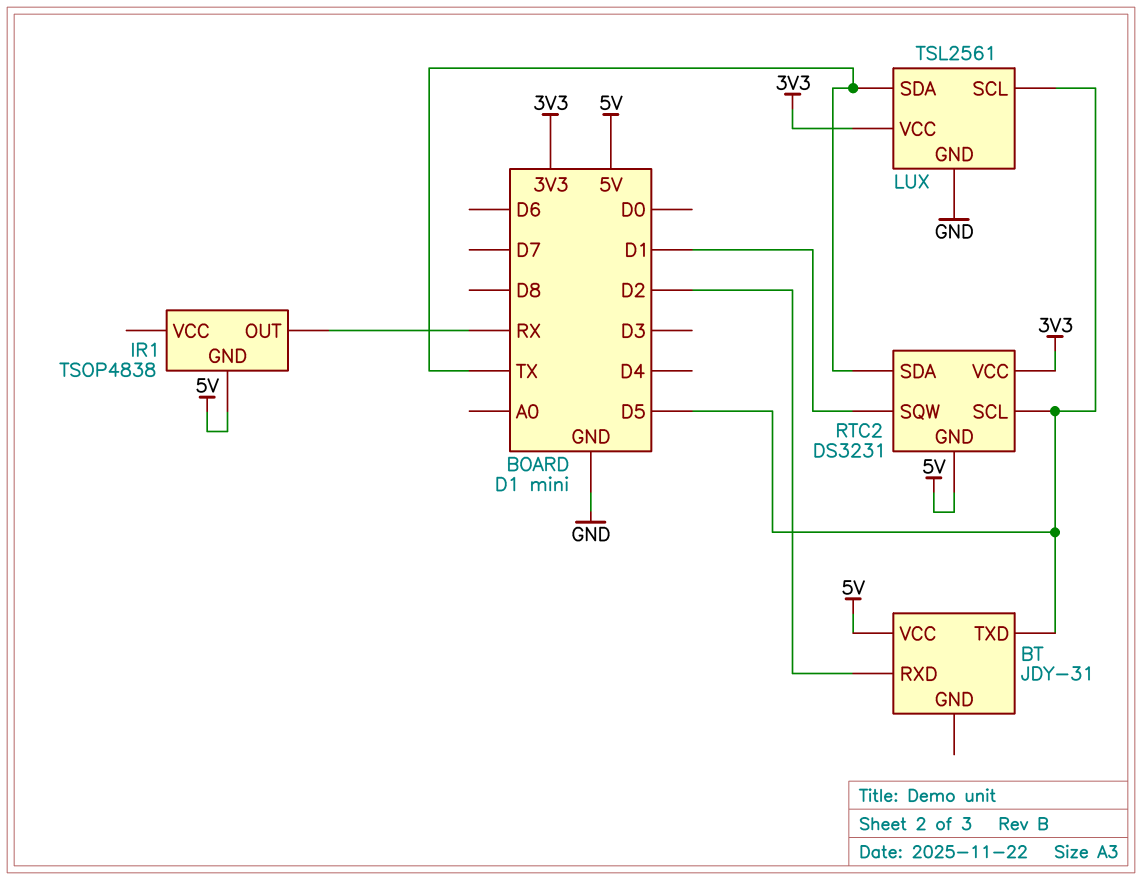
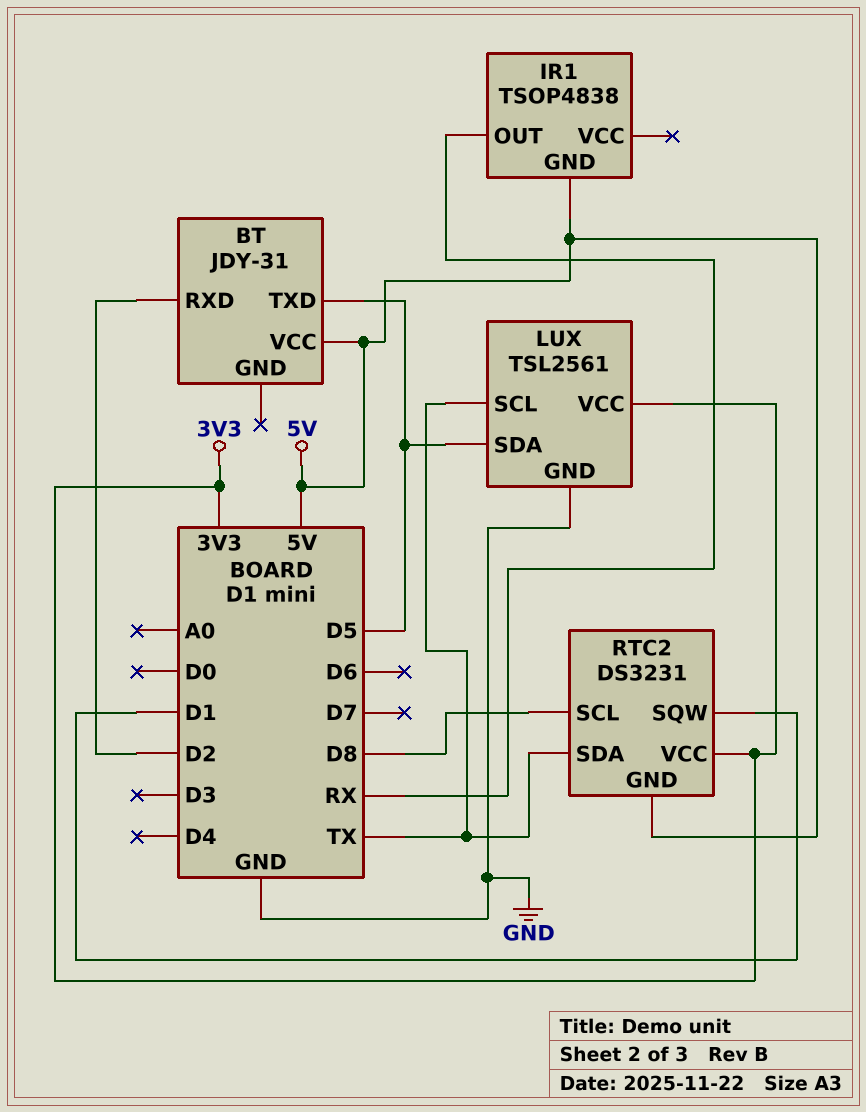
LUX pin SCL: D5 -> TX
LUX pin SDA: TX -> D5
RTC2 pin SCL: D5 -> D8

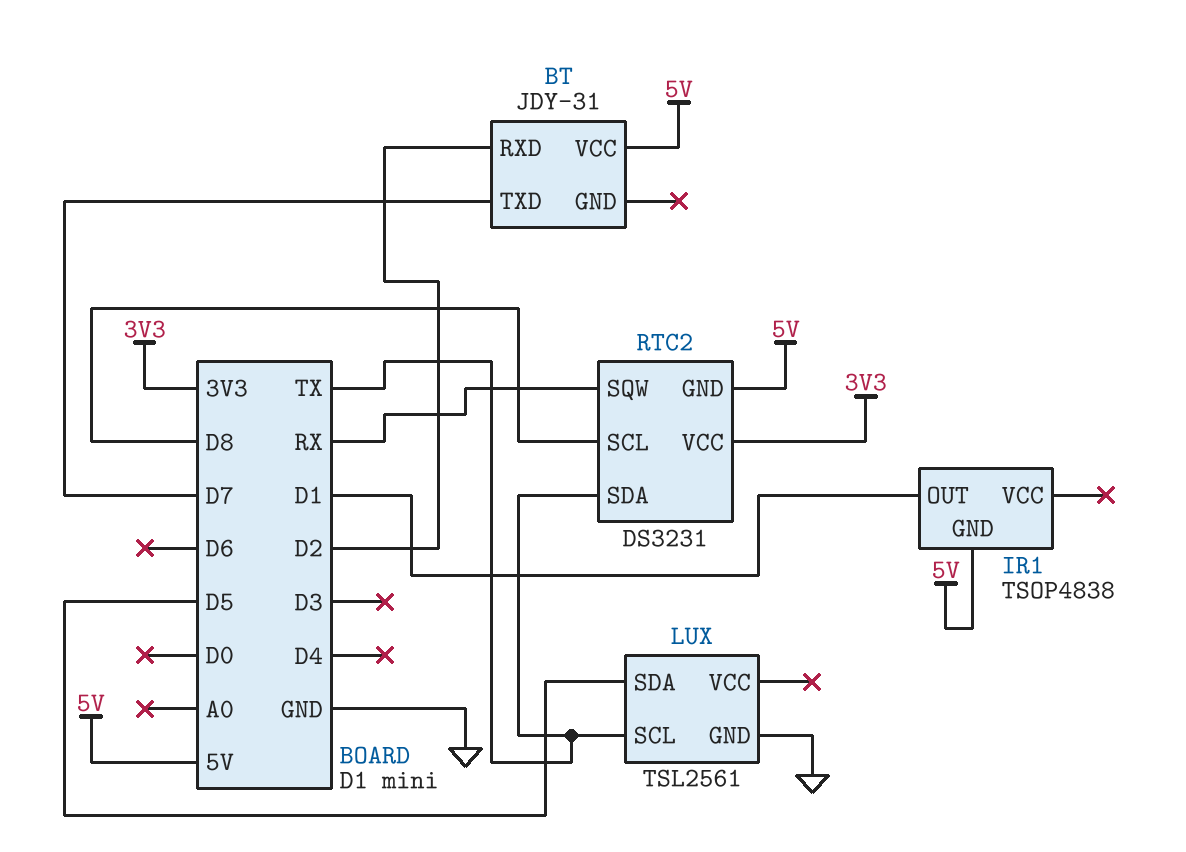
BT pin TXD: D5 -> D7
IR1 pin OUT: RX -> D1
LUX pin VCC: 3V3 -> none
RTC2 pin SQW: D1 -> RX

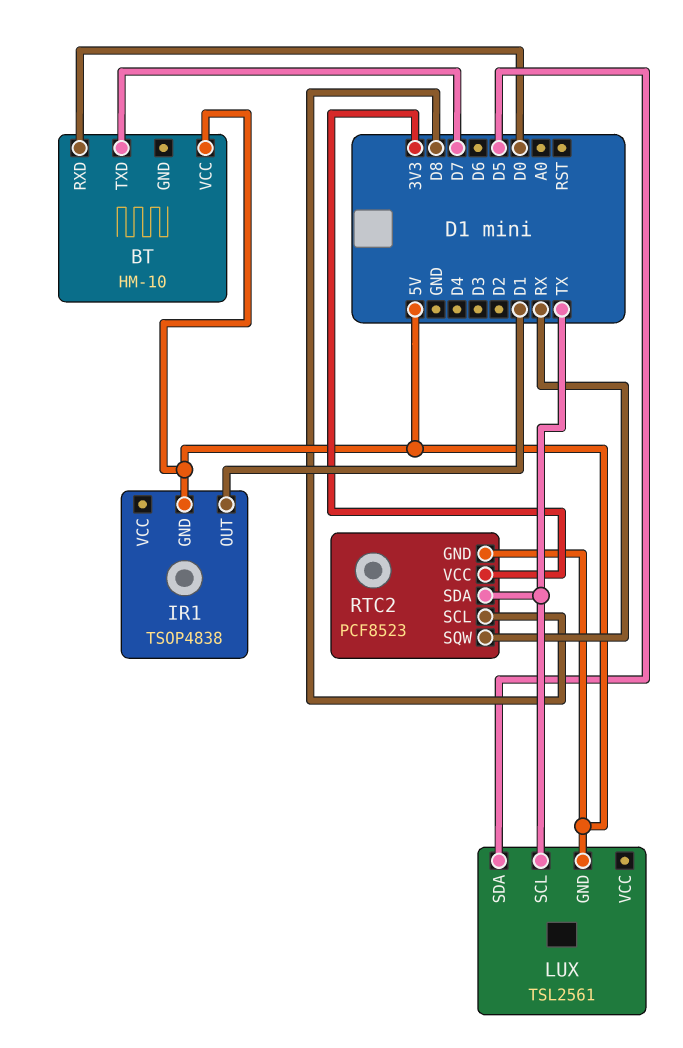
BT: JDY-31 -> HM-10
BT pin RXD: D2 -> D0
LUX pin GND: GND -> 5V
RTC2: DS3231 -> PCF8523

